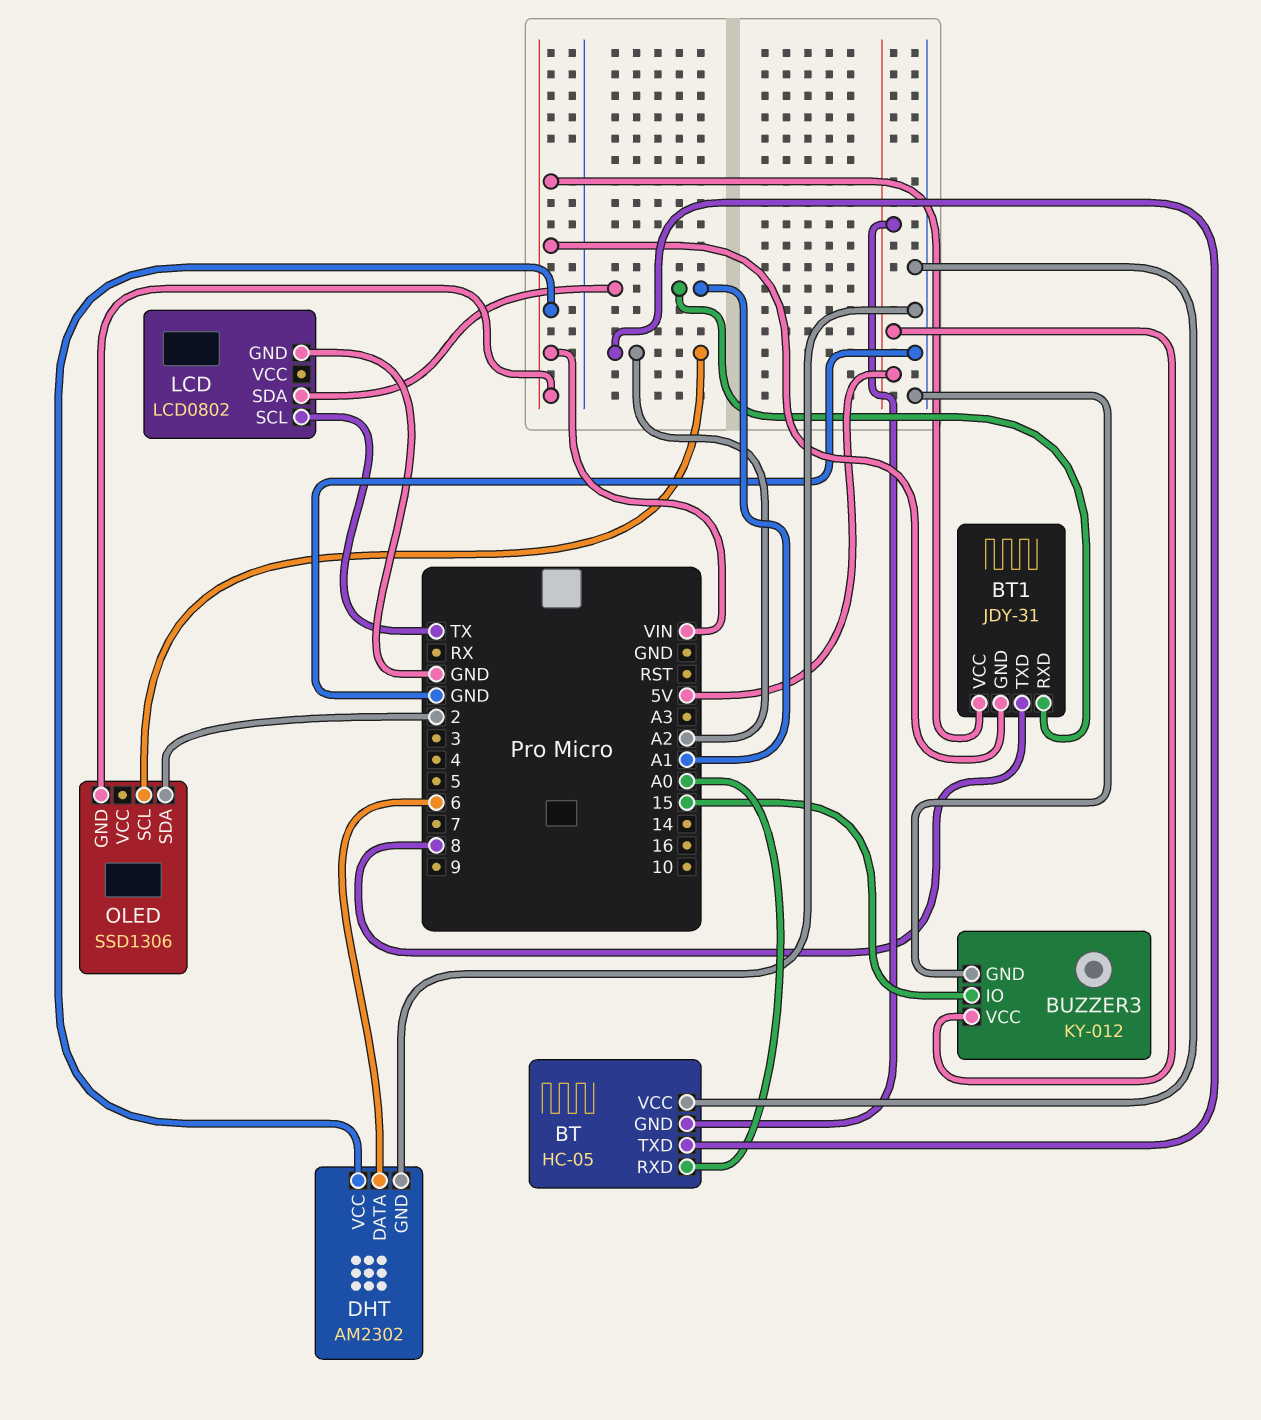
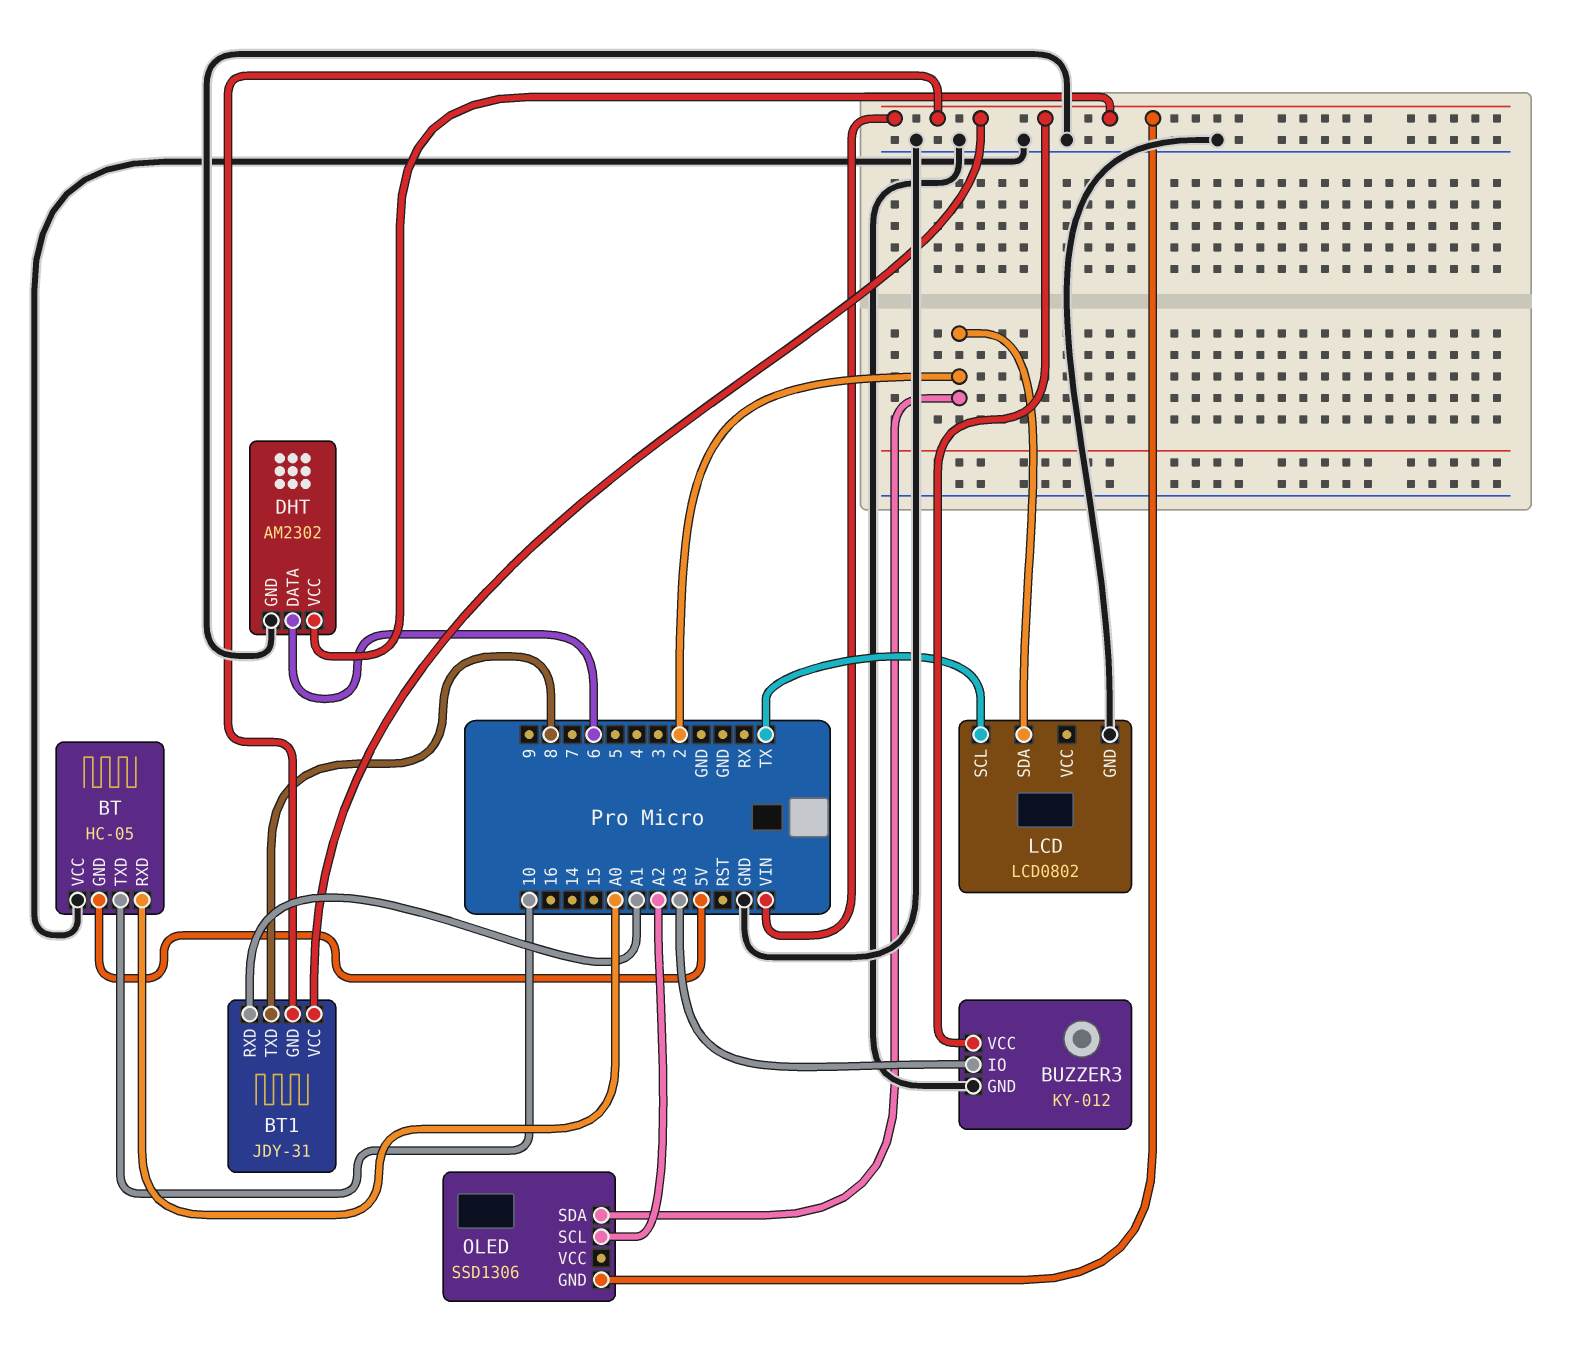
BT pin TXD: A2 -> 10
BUZZER3 pin IO: 15 -> A3
BUZZER3 pin VCC: 5V -> VIN
LCD pin SDA: A1 -> 2

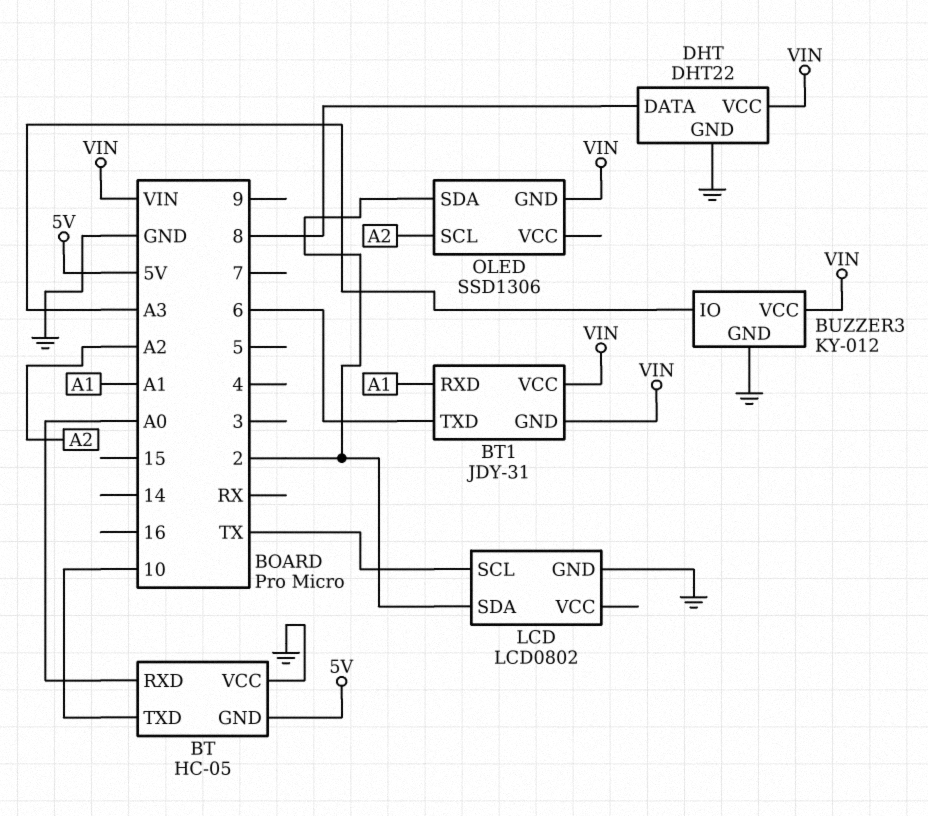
BT1 pin TXD: 8 -> 6
DHT: AM2302 -> DHT22
DHT pin DATA: 6 -> 8

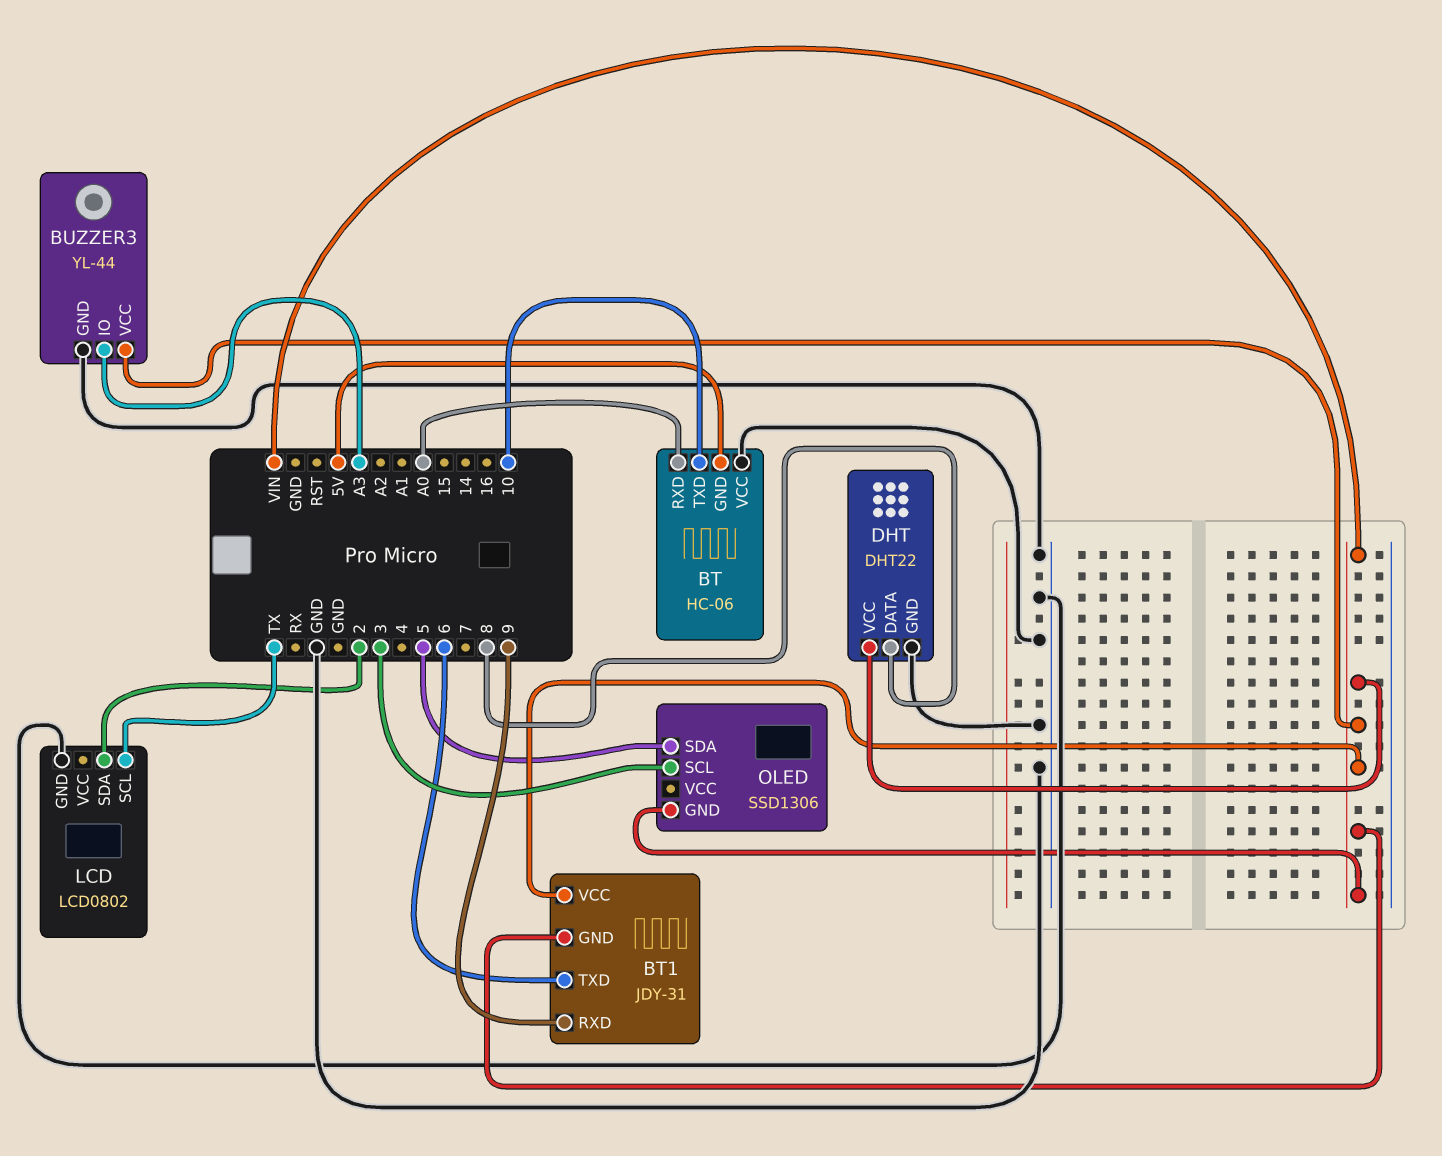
BT: HC-05 -> HC-06
BT1 pin RXD: A1 -> 9
BUZZER3: KY-012 -> YL-44
OLED pin SCL: A2 -> 3
OLED pin SDA: 2 -> 5

